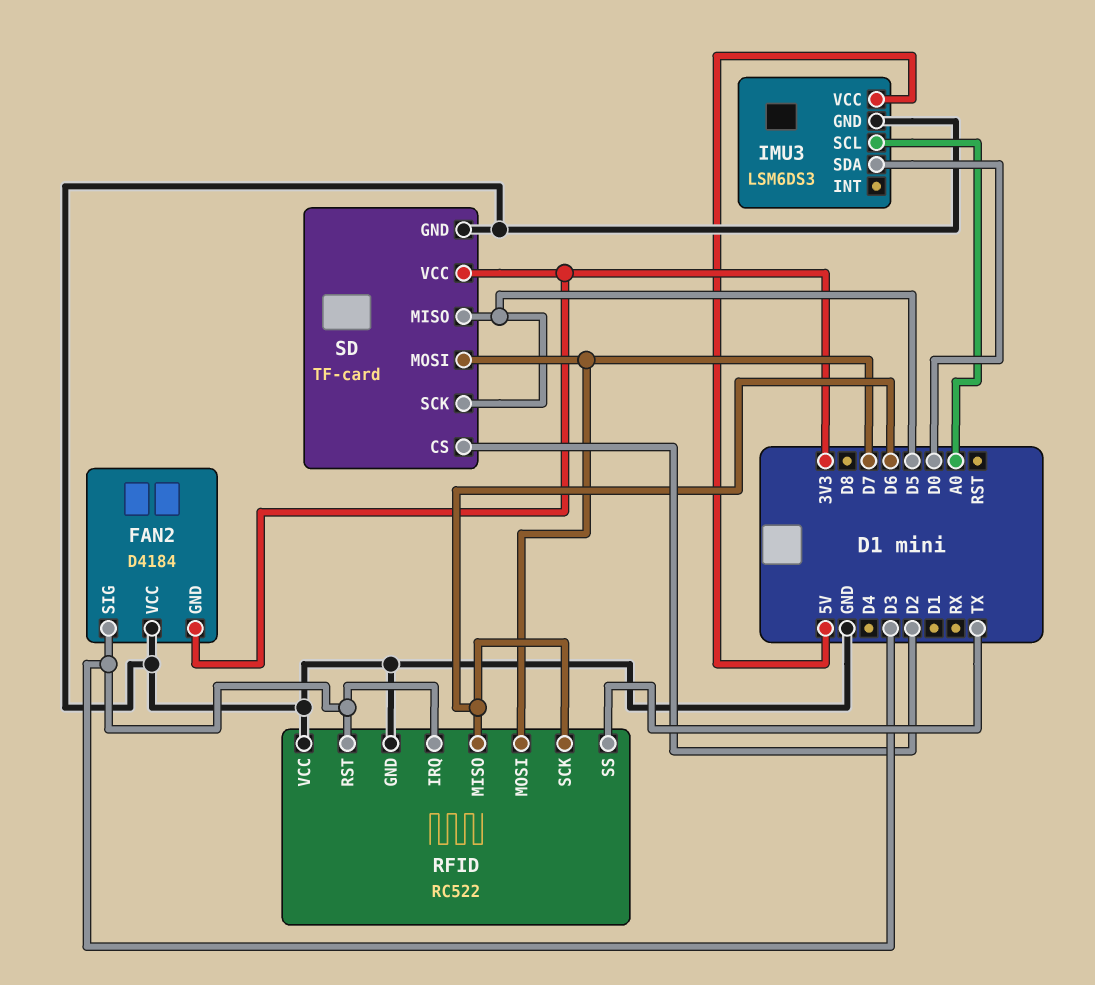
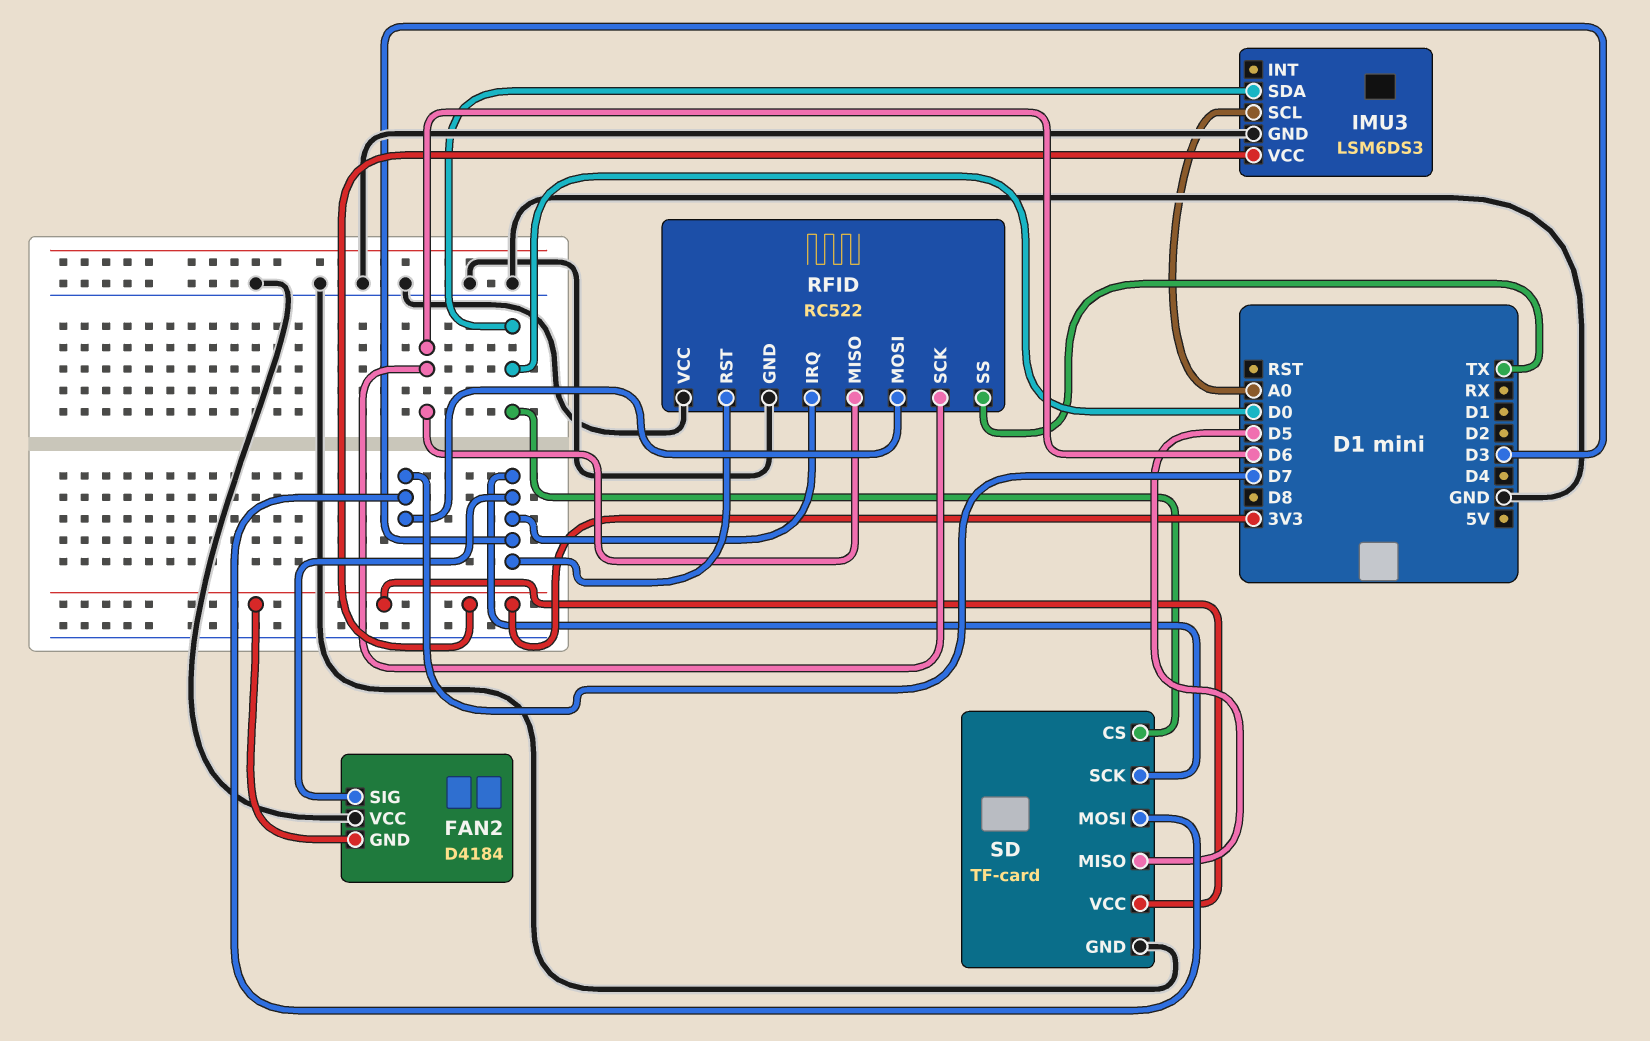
IMU3 pin VCC: 5V -> 3V3
SD pin CS: D2 -> D0
SD pin SCK: D5 -> D3

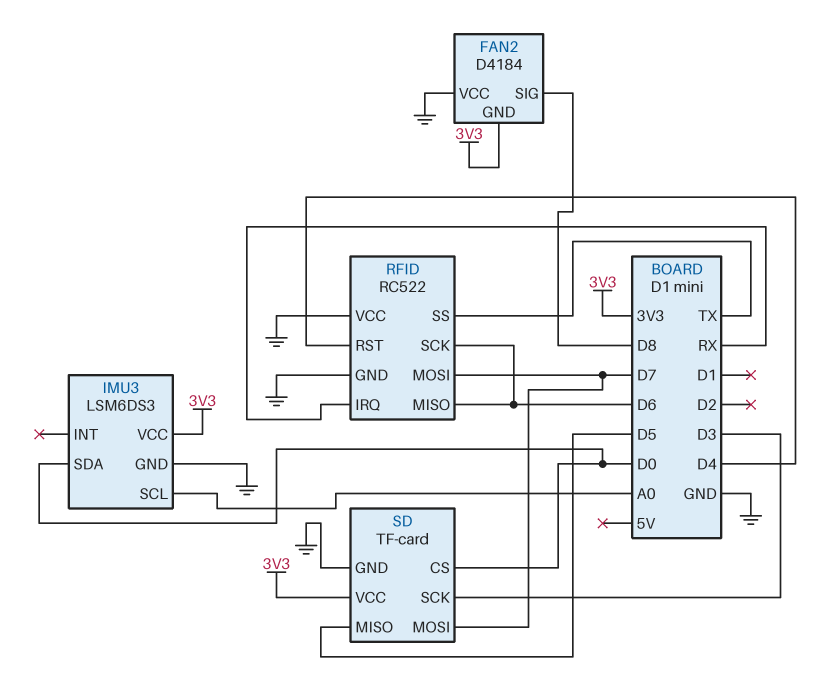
FAN2 pin SIG: D3 -> D8
RFID pin IRQ: D3 -> RX
RFID pin RST: D3 -> D4

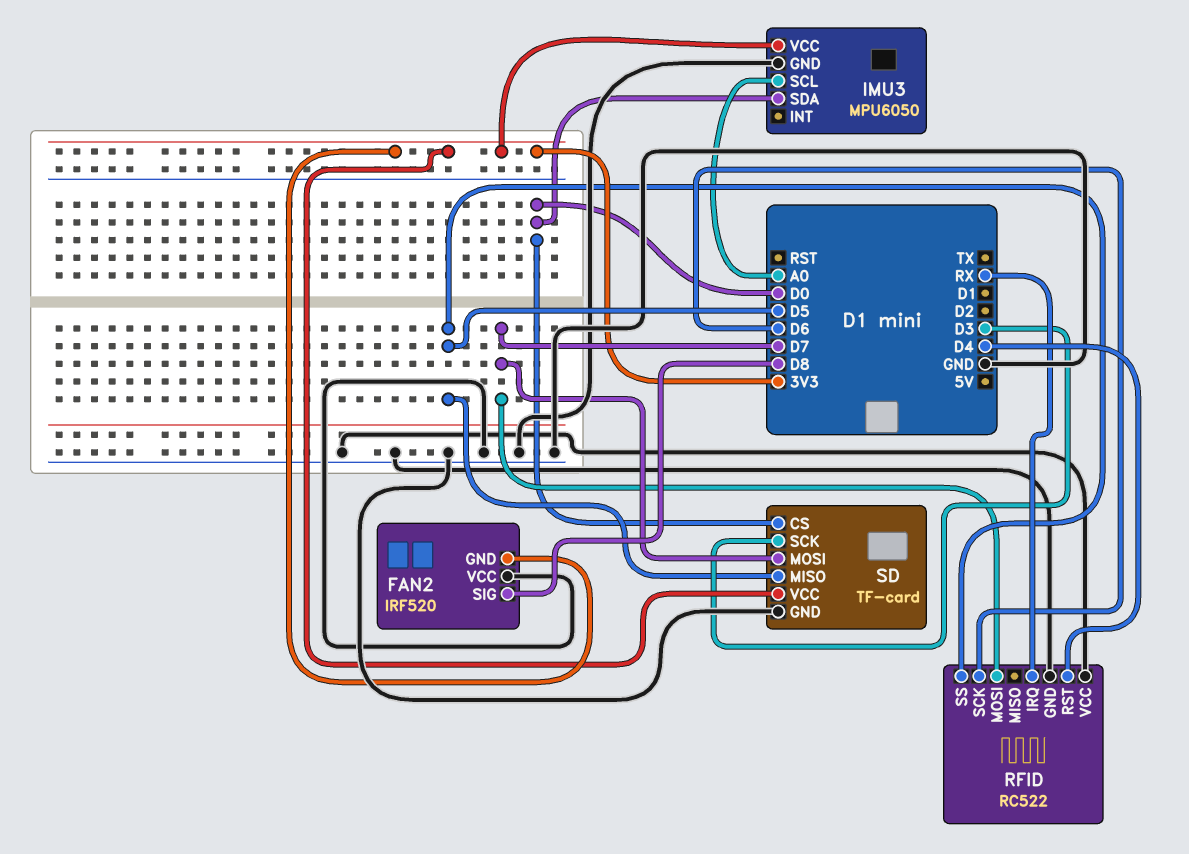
FAN2: D4184 -> IRF520
IMU3: LSM6DS3 -> MPU6050
RFID pin MISO: D6 -> none
RFID pin SS: TX -> D5

